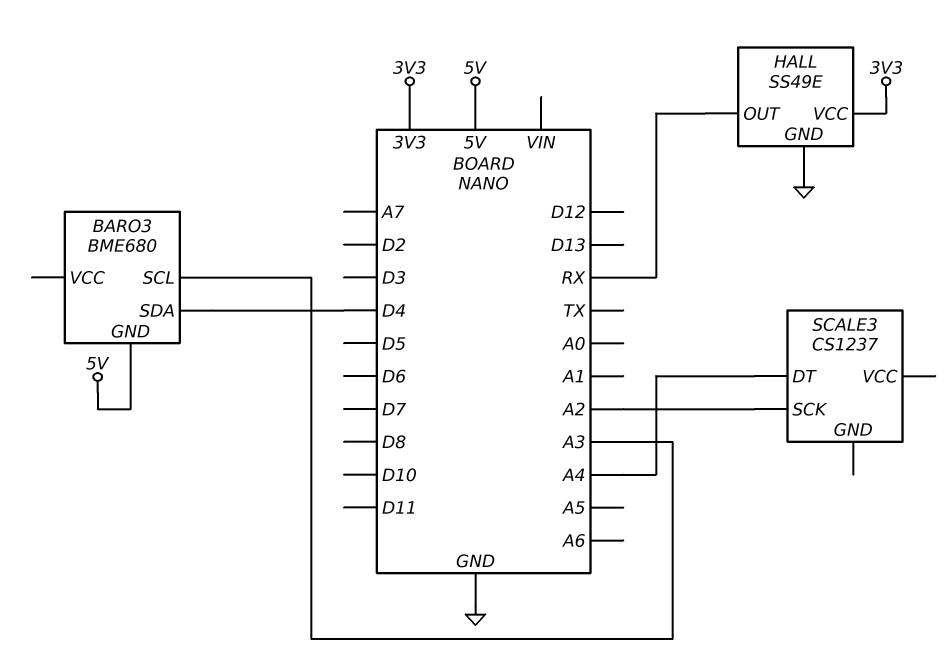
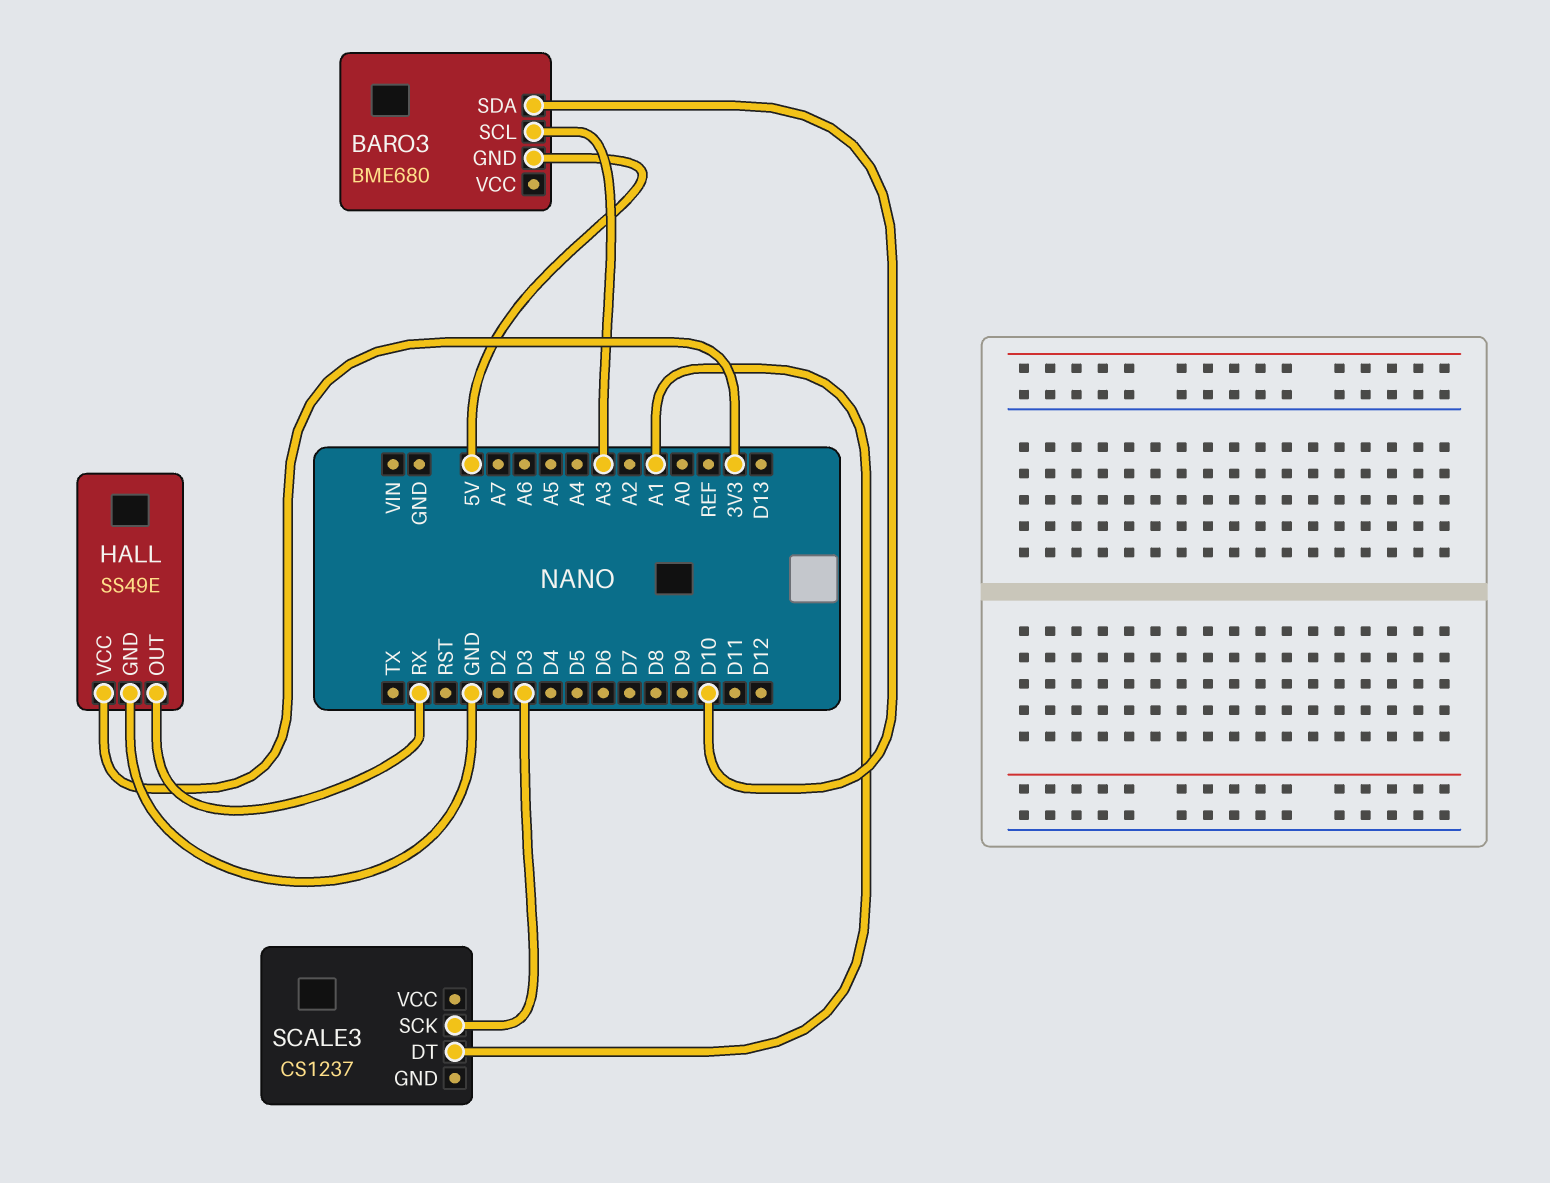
BARO3 pin SDA: D4 -> D10
SCALE3 pin DT: A4 -> A1
SCALE3 pin SCK: A2 -> D3

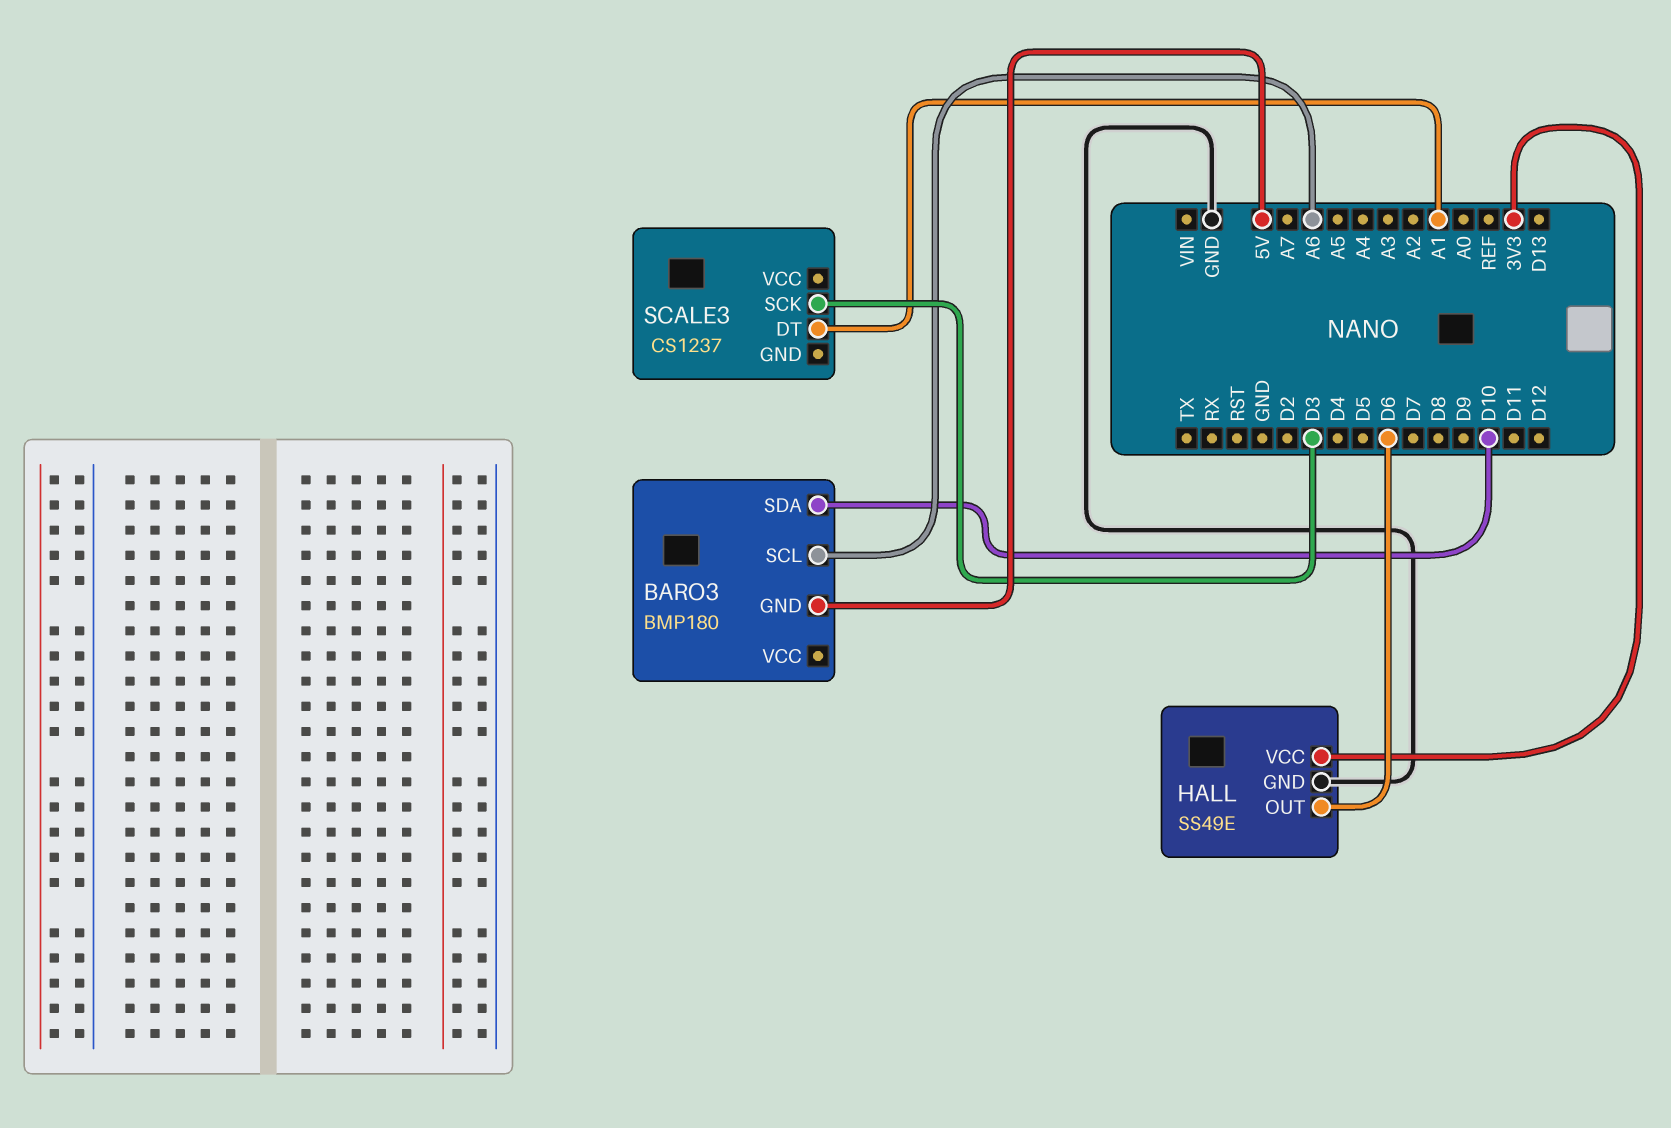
BARO3: BME680 -> BMP180
BARO3 pin SCL: A3 -> A6
HALL pin OUT: RX -> D6

